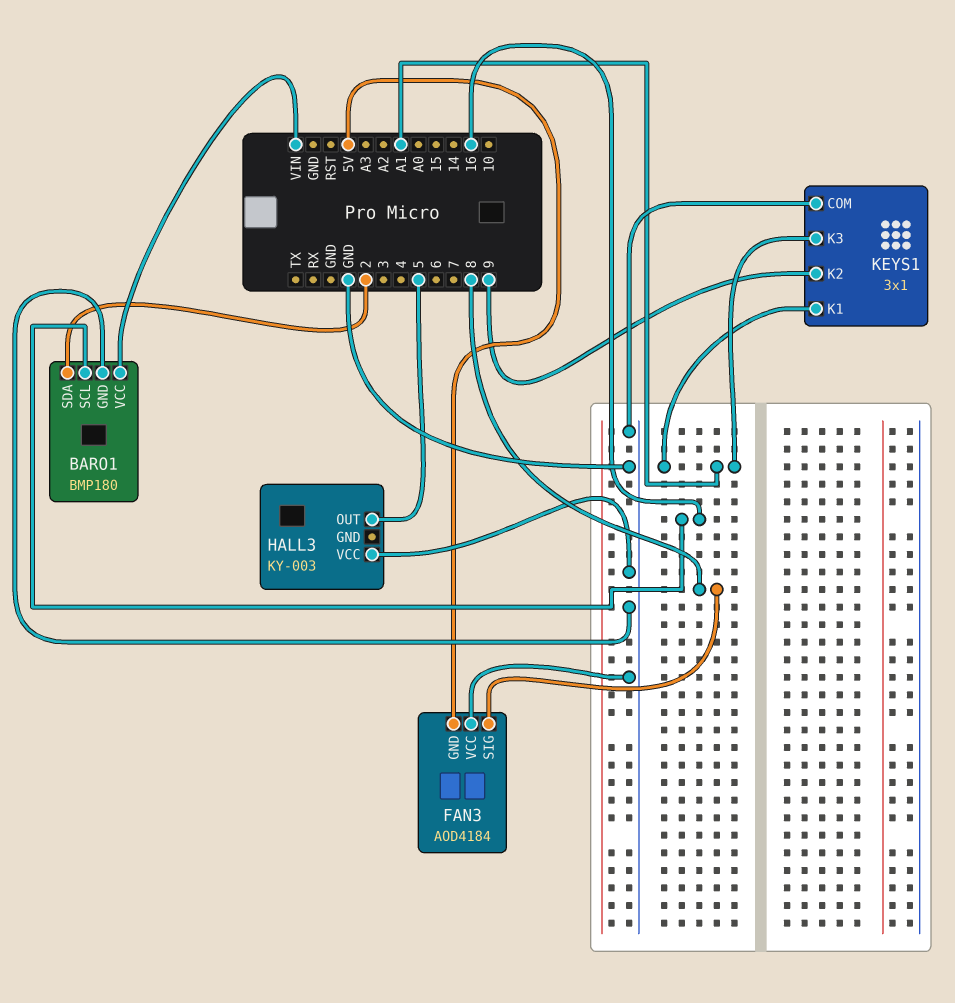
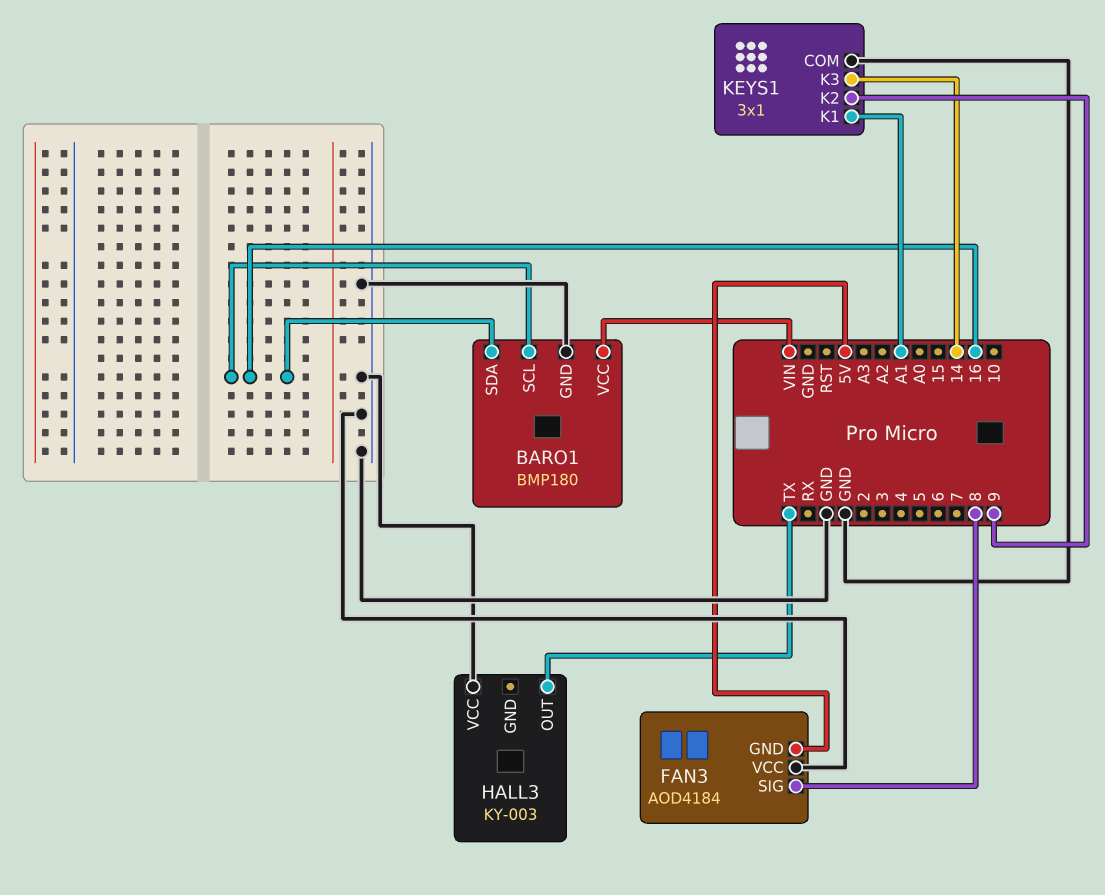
BARO1 pin SDA: 2 -> 16
HALL3 pin OUT: 5 -> TX
KEYS1 pin K3: A1 -> 14

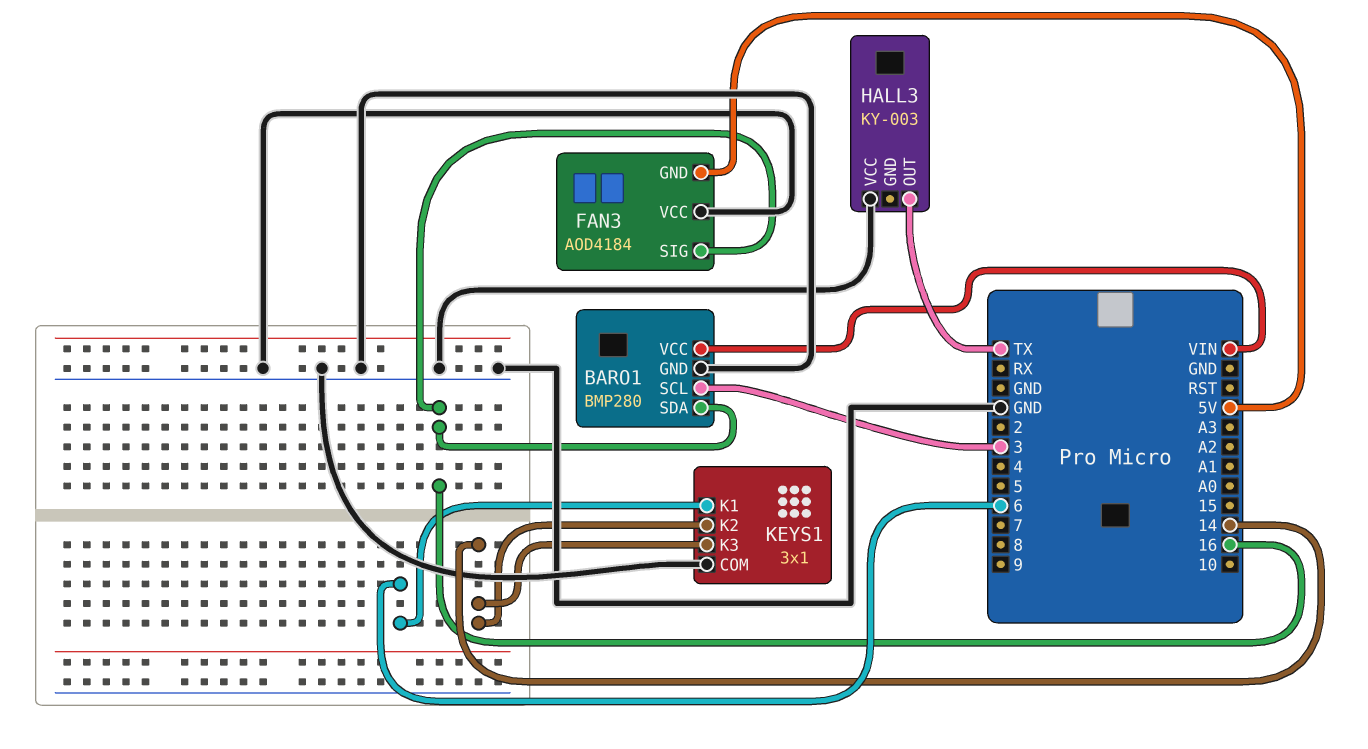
BARO1: BMP180 -> BMP280
BARO1 pin SCL: 16 -> 3
FAN3 pin SIG: 8 -> 16
KEYS1 pin K1: A1 -> 6
KEYS1 pin K2: 9 -> 14

